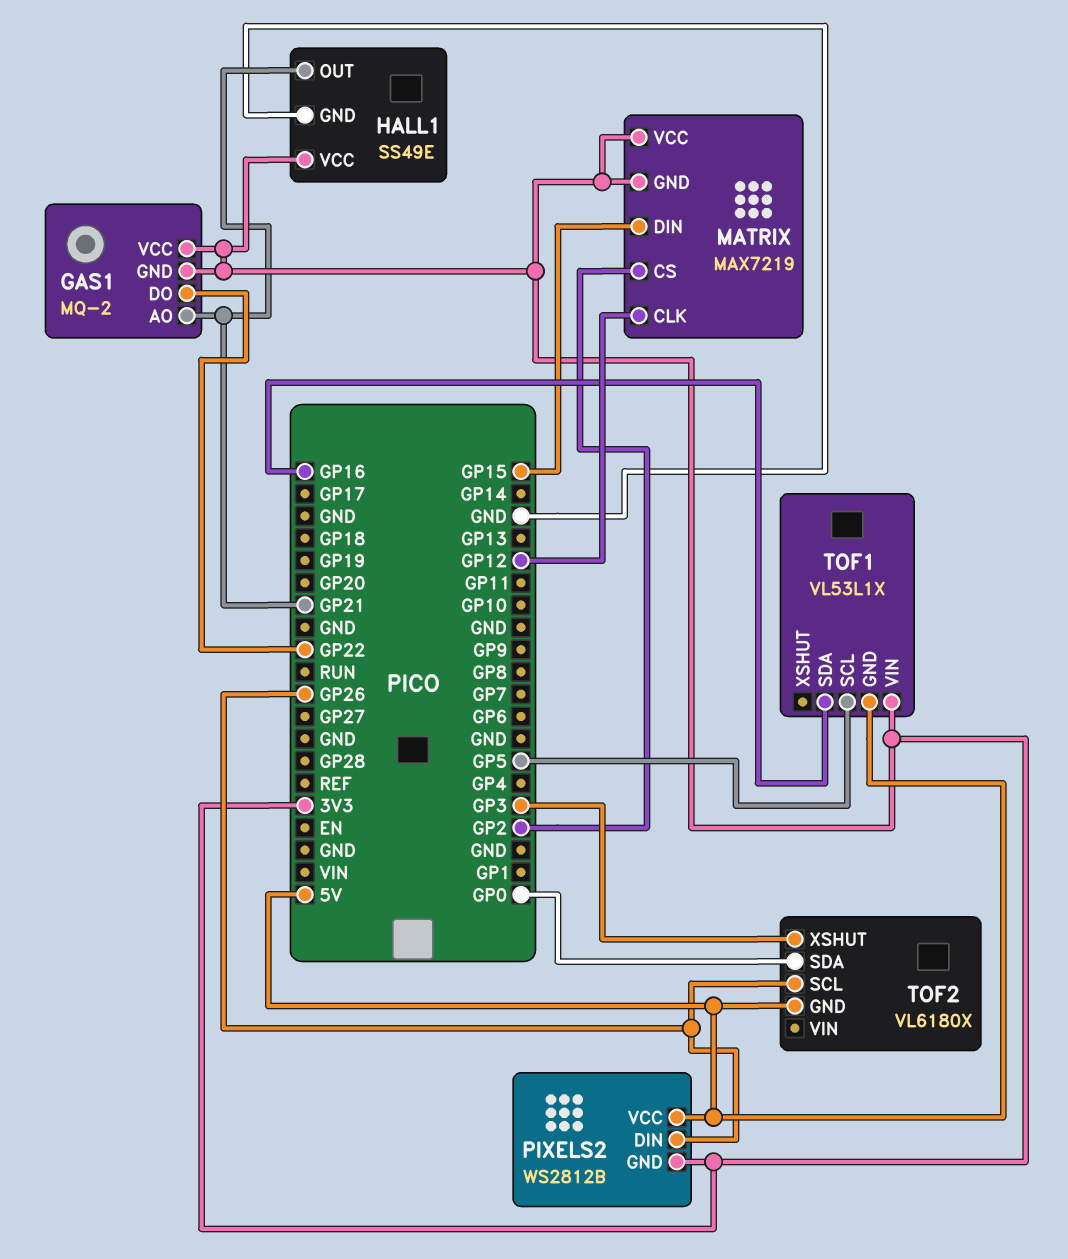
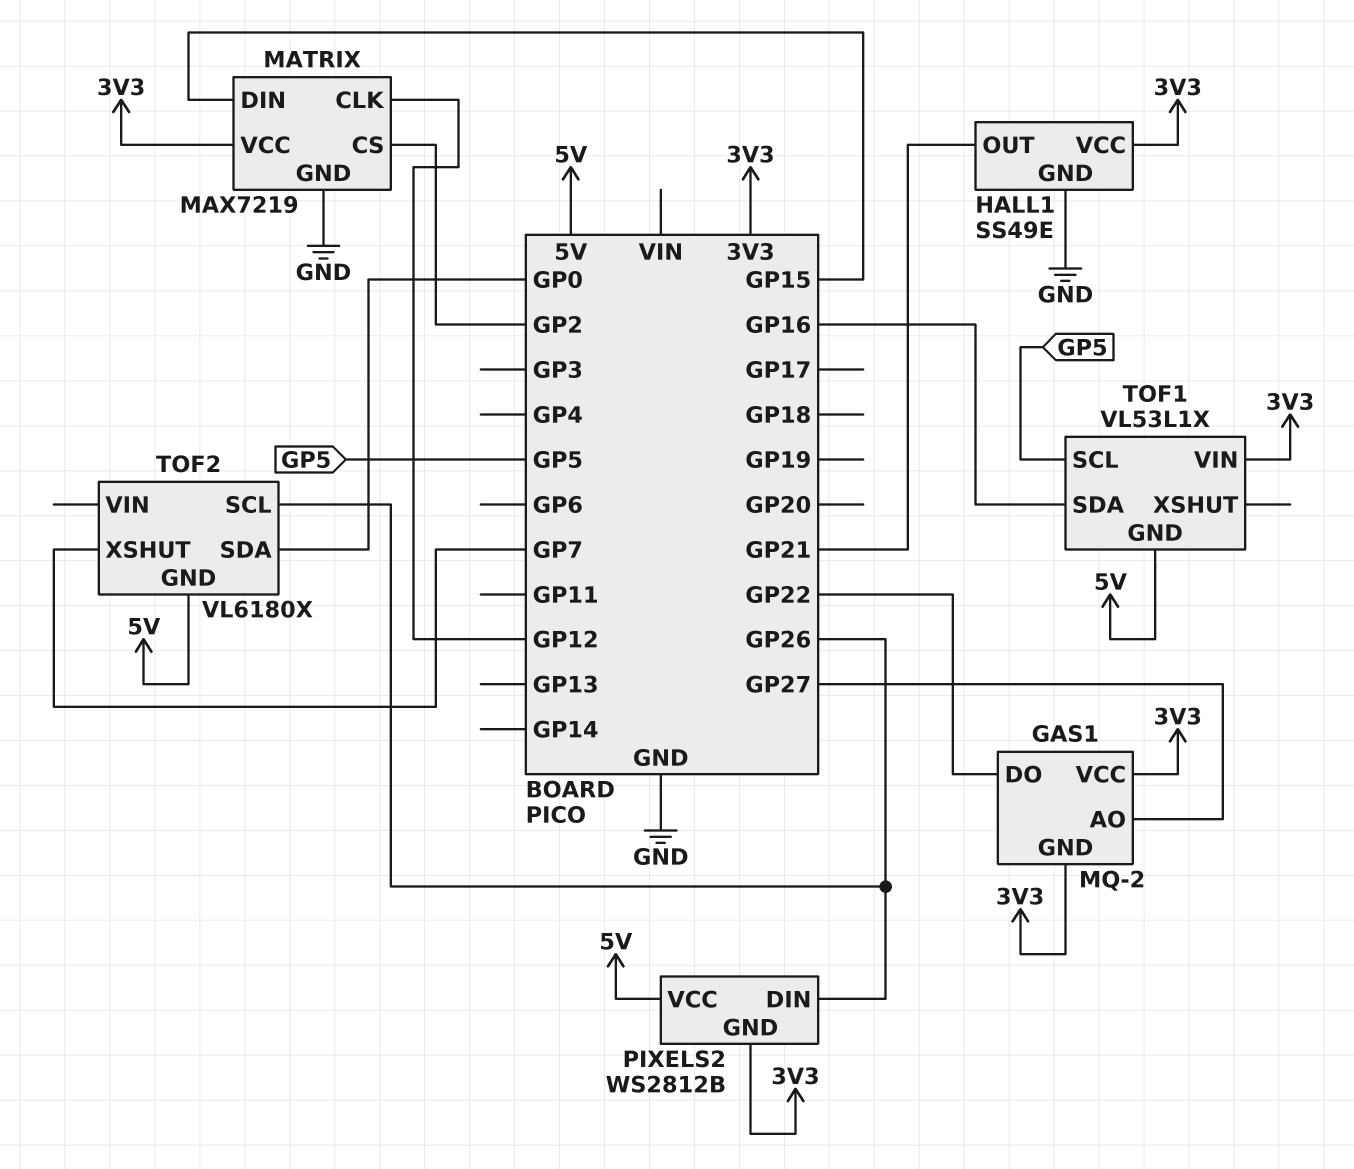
GAS1 pin AO: GP21 -> GP27
MATRIX pin GND: 3V3 -> GND
TOF2 pin XSHUT: GP3 -> GP7

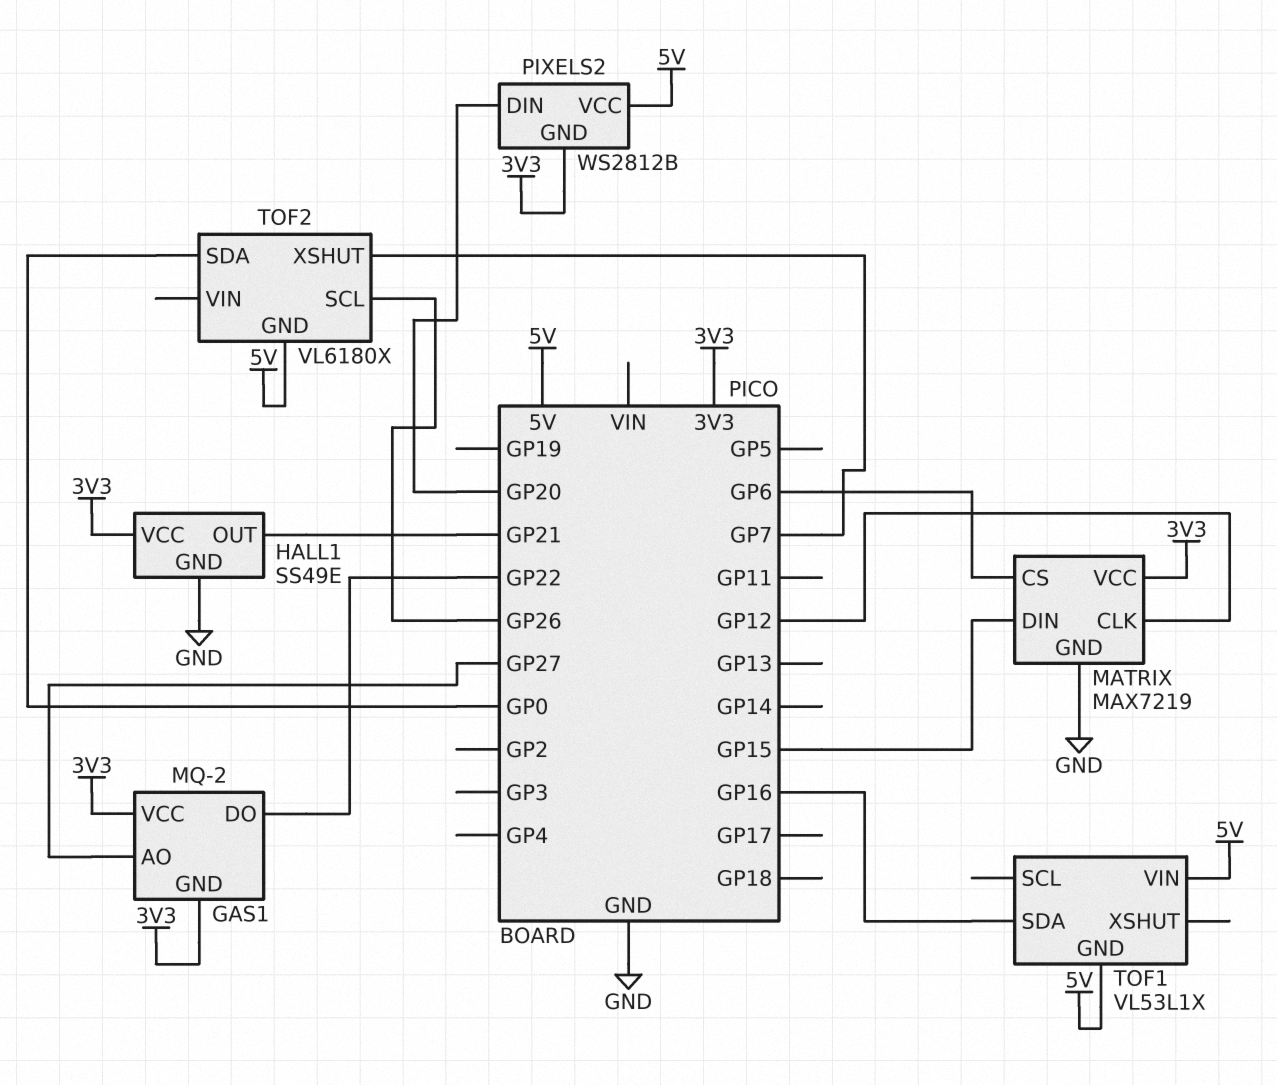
MATRIX pin CS: GP2 -> GP6
PIXELS2 pin DIN: GP26 -> GP20
TOF1 pin SCL: GP5 -> none
TOF1 pin VIN: 3V3 -> 5V

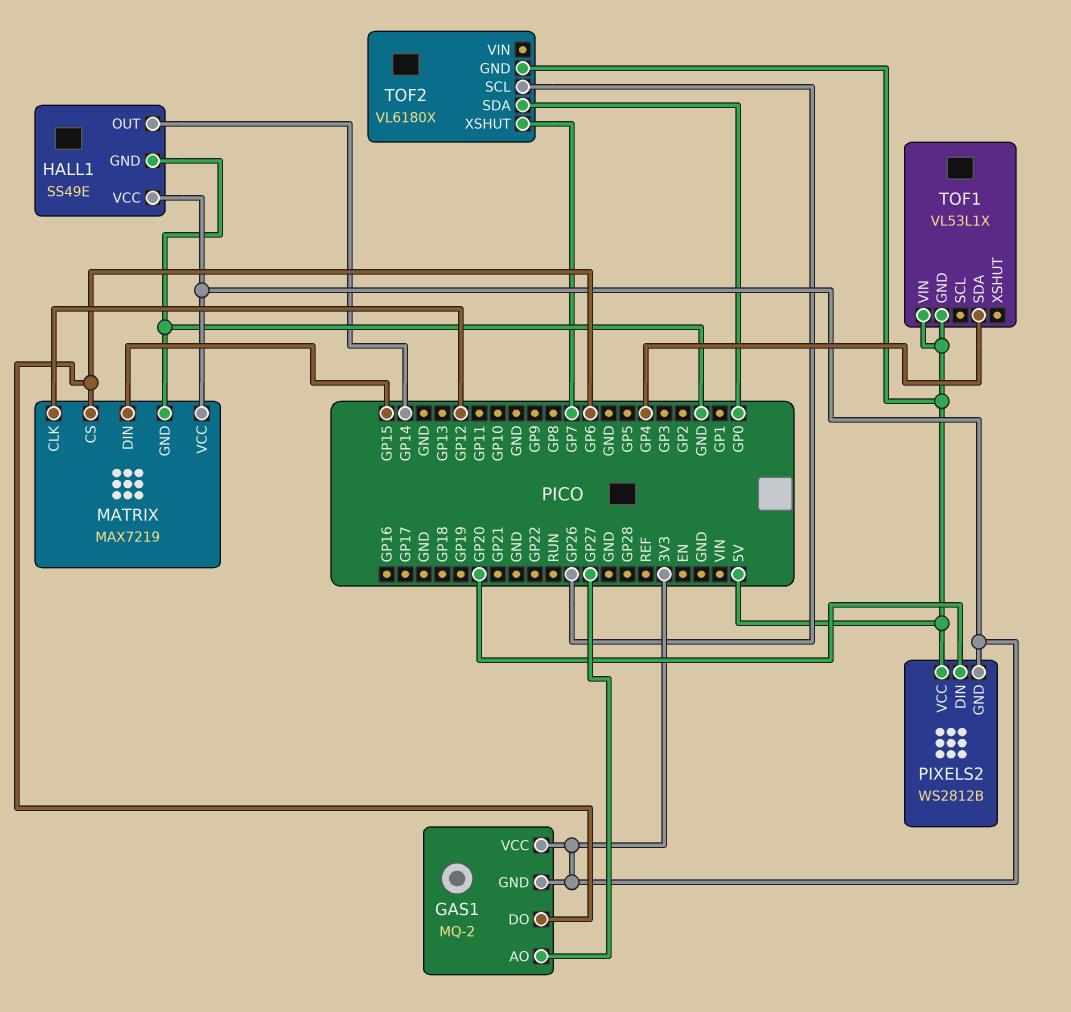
GAS1 pin DO: GP22 -> GP6
HALL1 pin OUT: GP21 -> GP14
TOF1 pin SDA: GP16 -> GP4

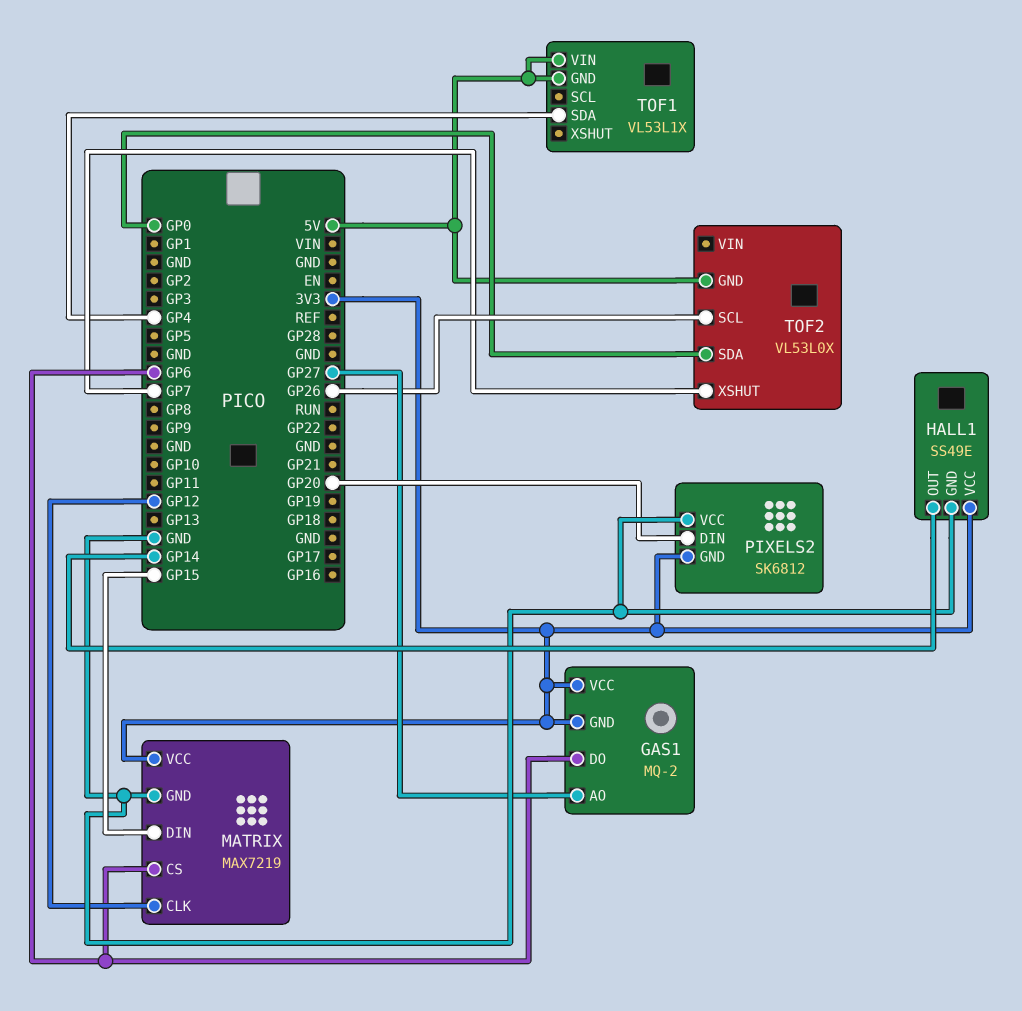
PIXELS2: WS2812B -> SK6812
PIXELS2 pin VCC: 5V -> GND
TOF2: VL6180X -> VL53L0X

